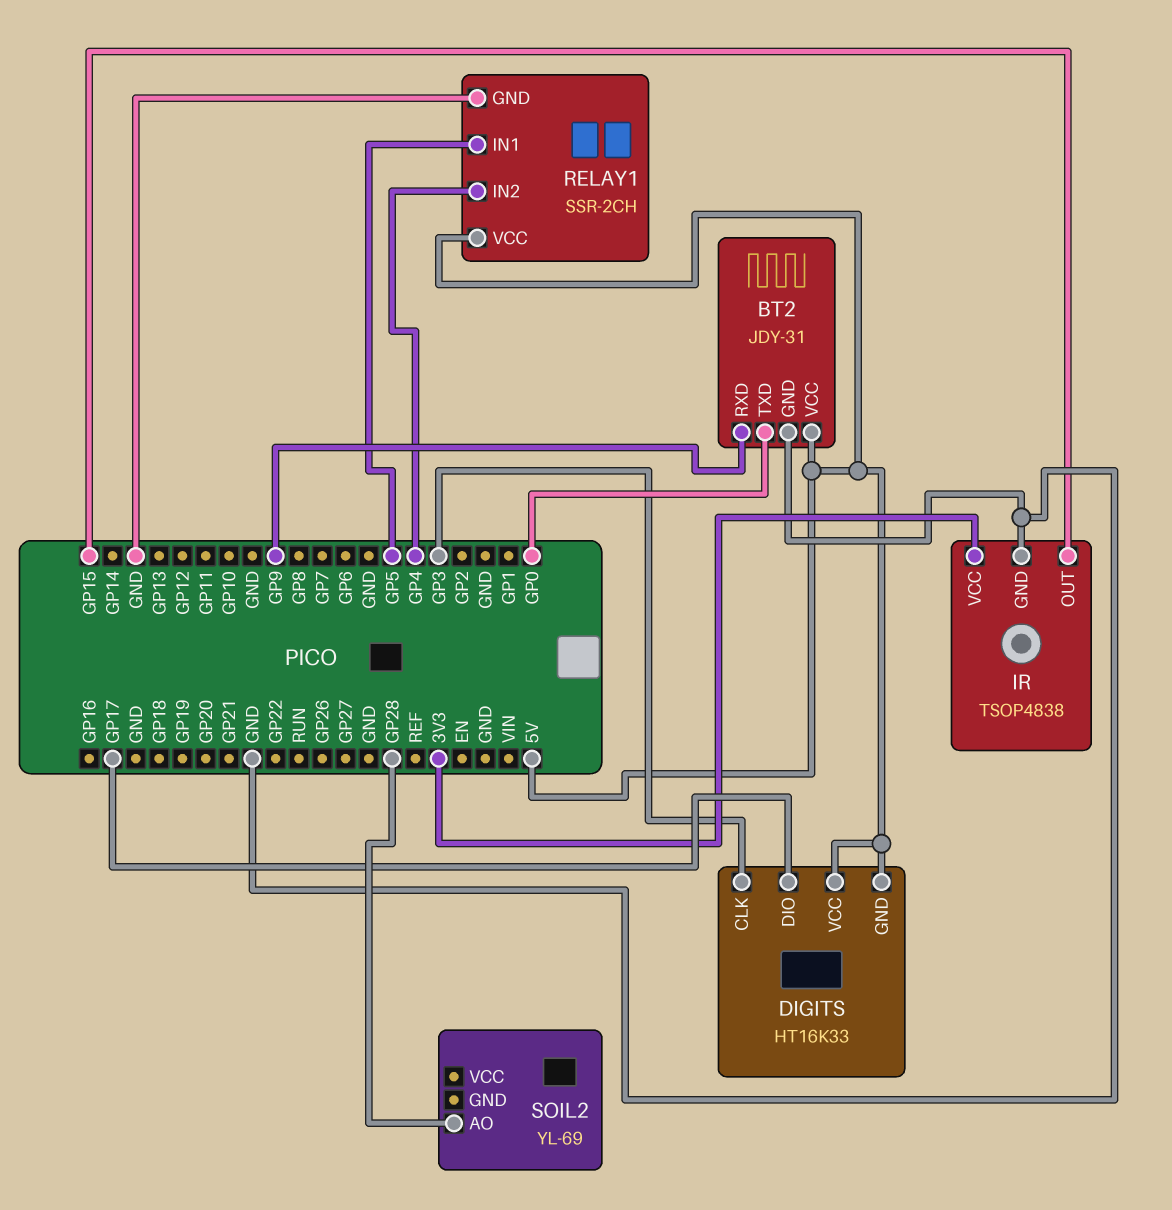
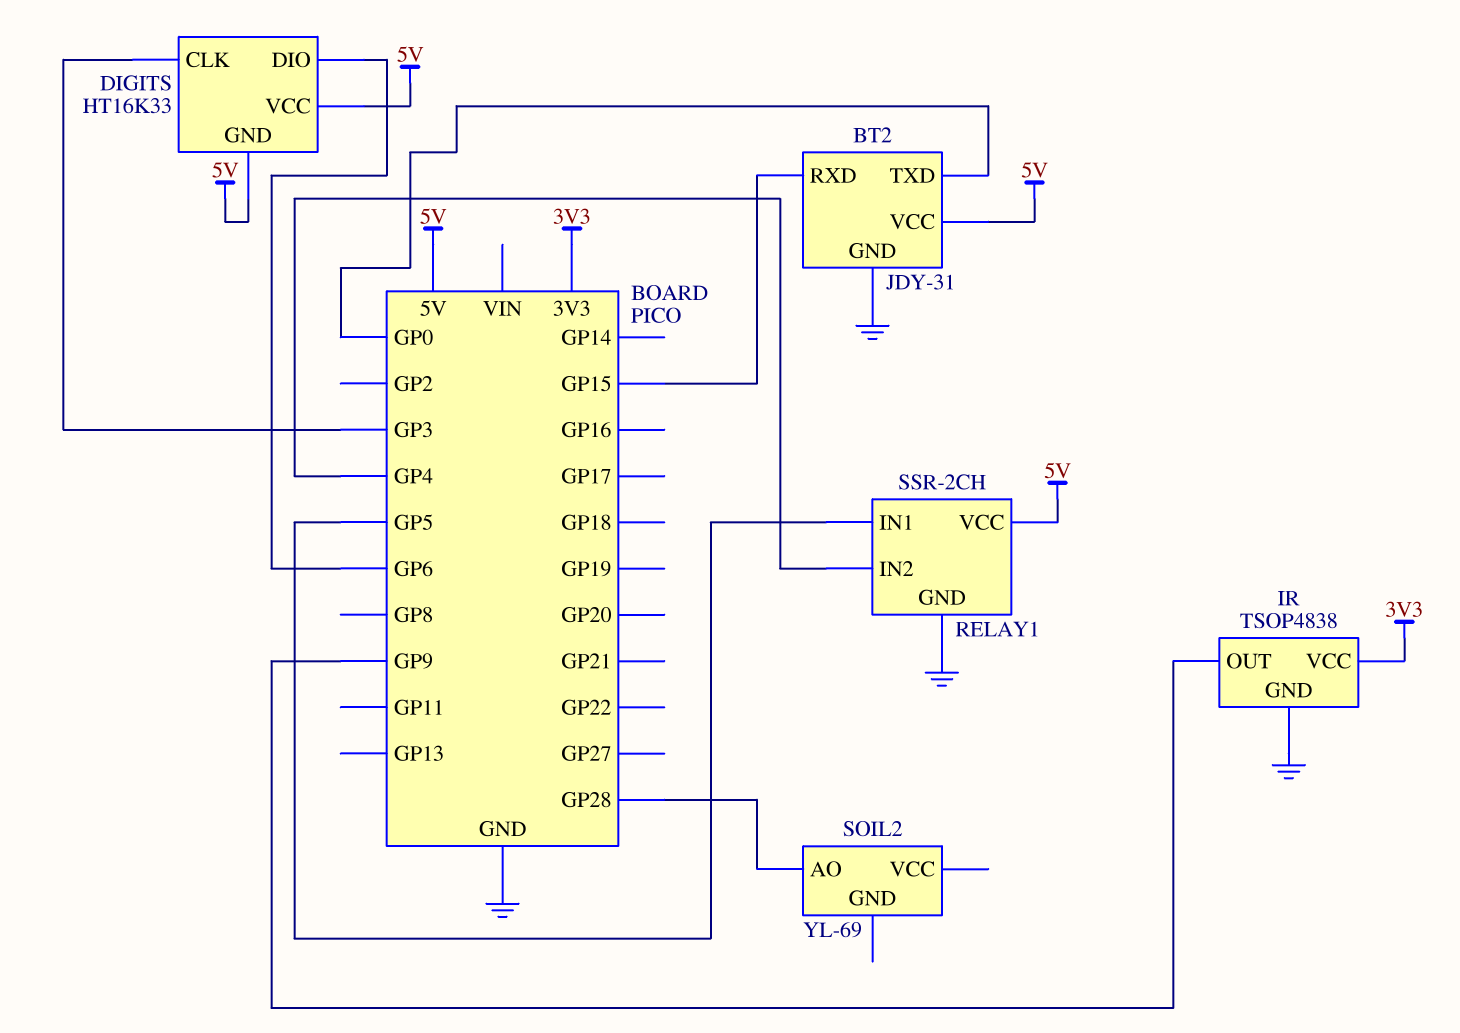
BT2 pin RXD: GP9 -> GP15
DIGITS pin DIO: GP17 -> GP6
IR pin OUT: GP15 -> GP9

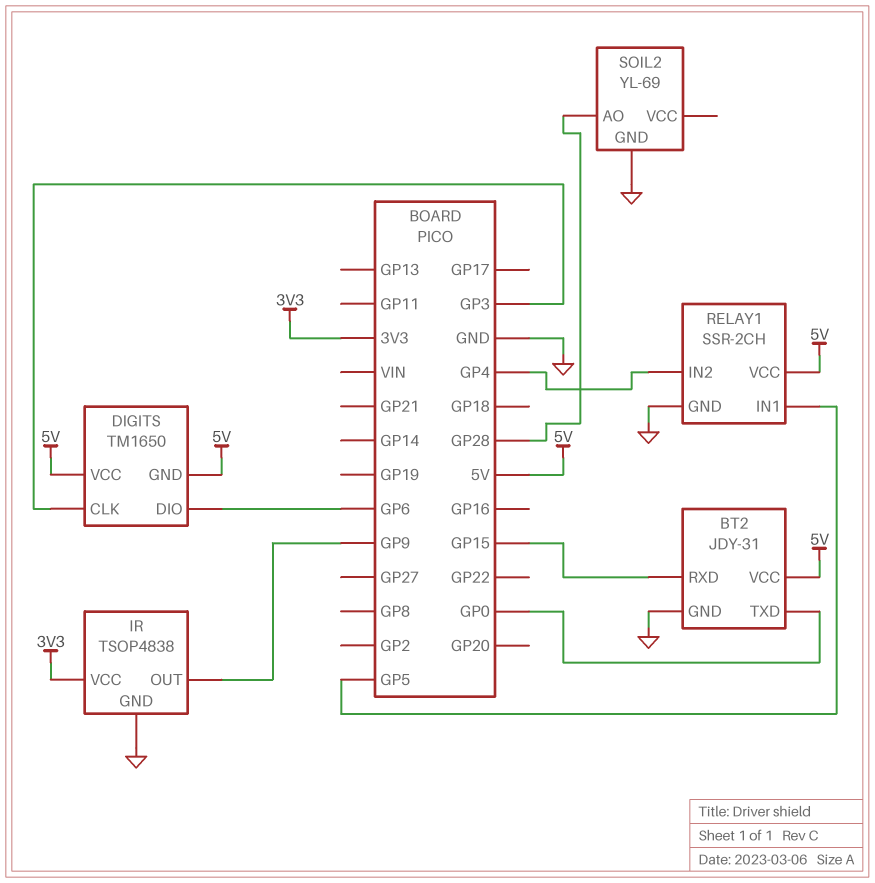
DIGITS: HT16K33 -> TM1650
SOIL2 pin GND: none -> GND

